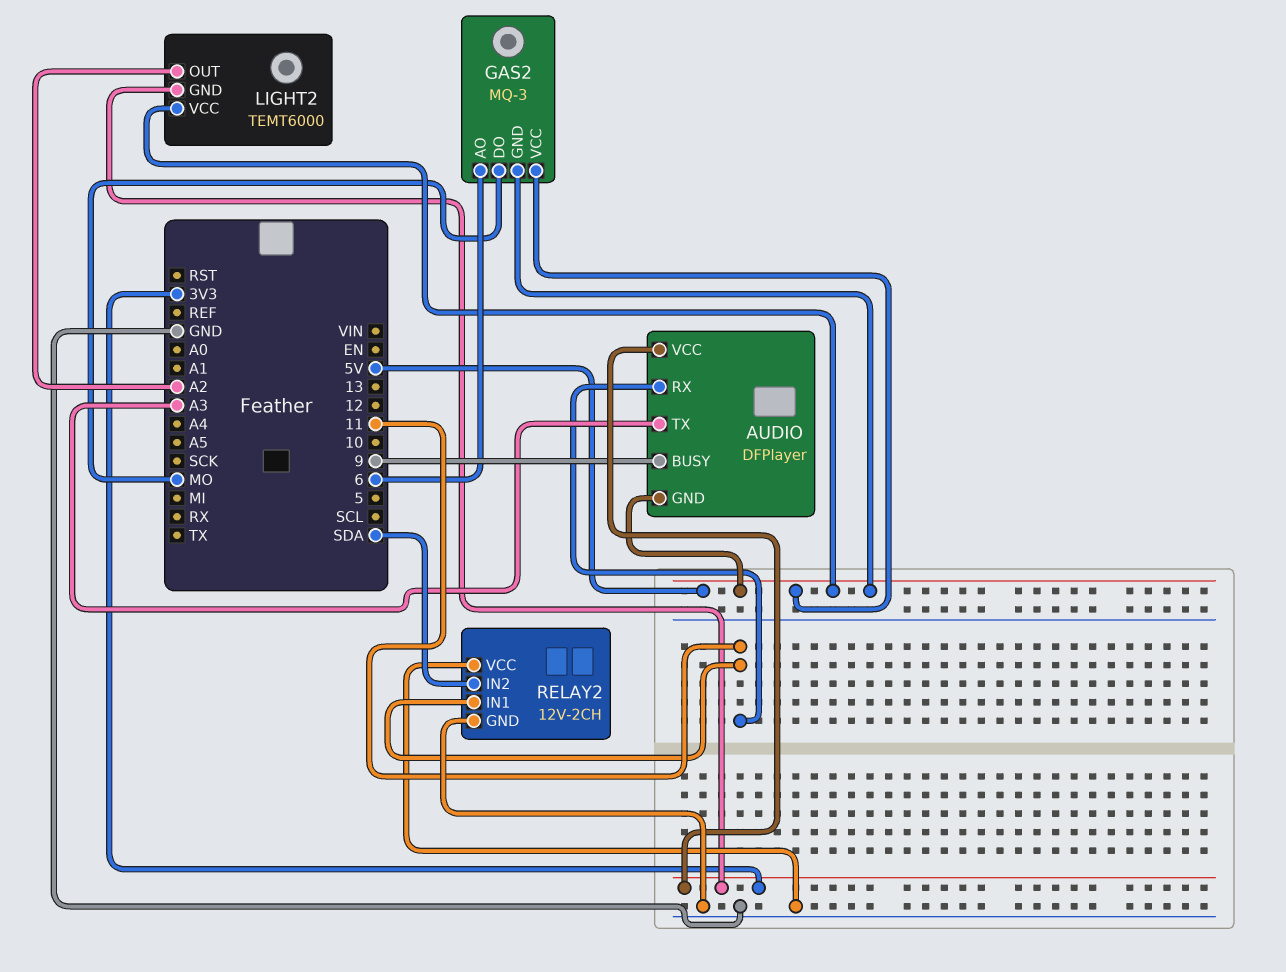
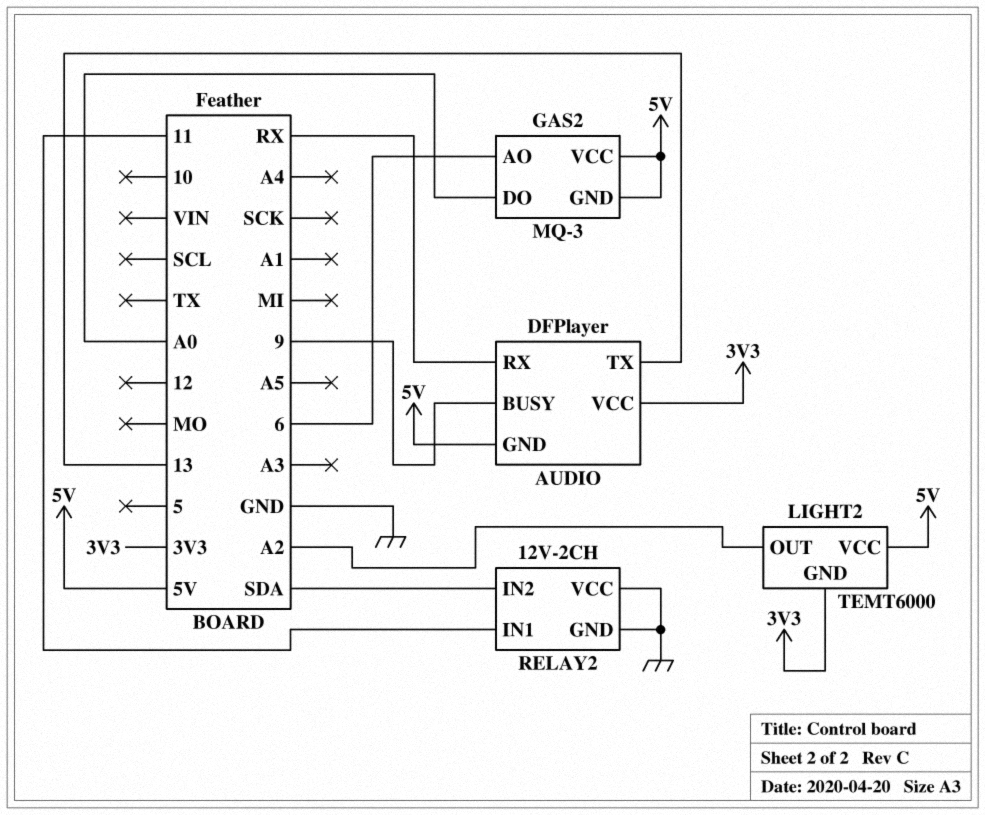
AUDIO pin RX: 11 -> RX
AUDIO pin TX: A3 -> 13
GAS2 pin DO: MO -> A0

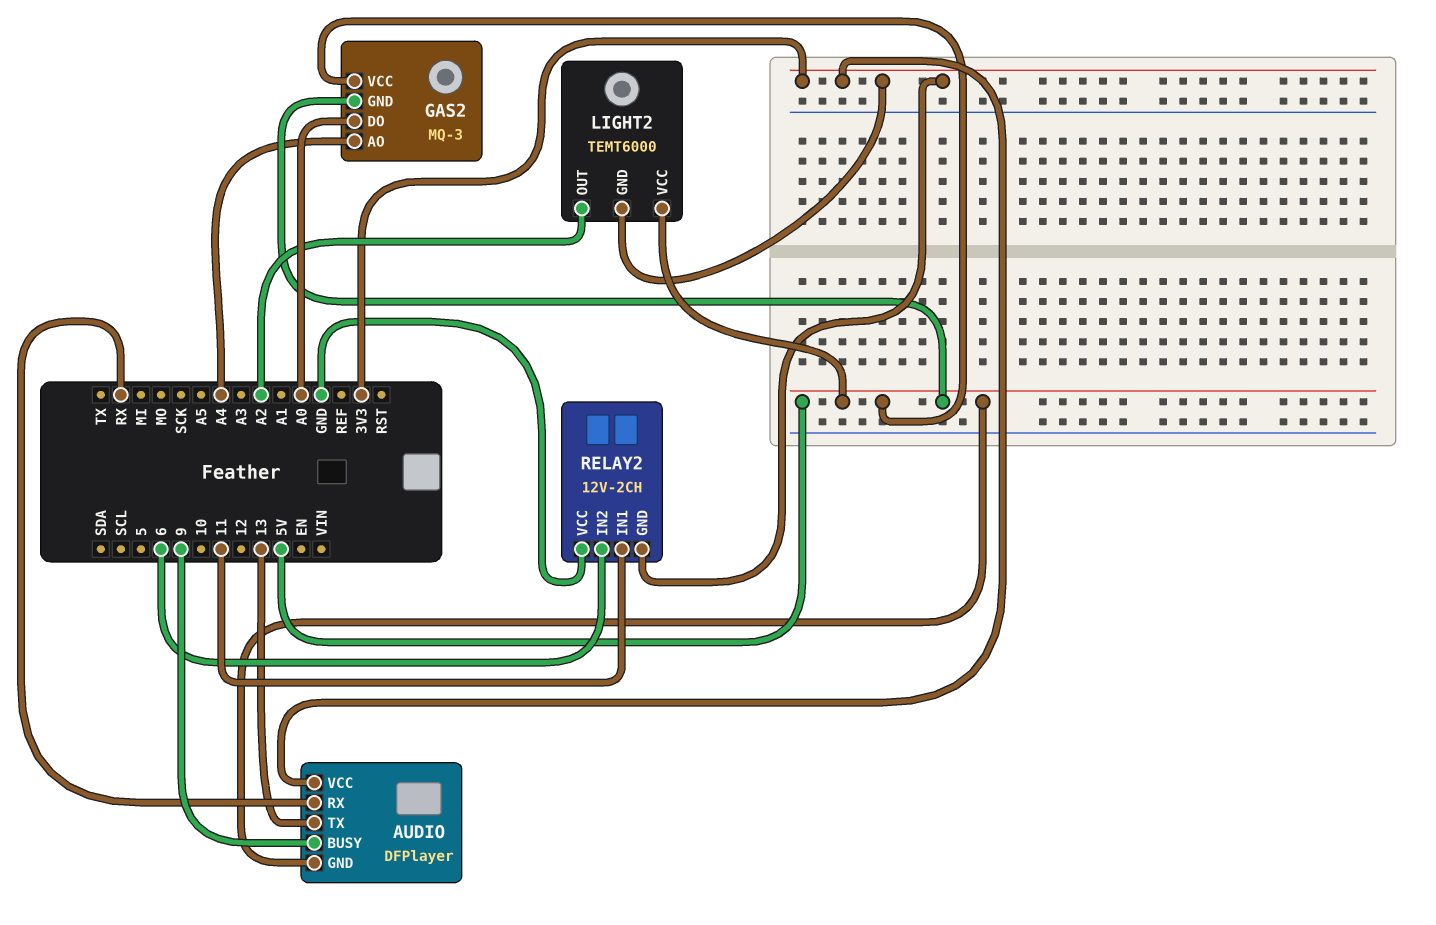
GAS2 pin AO: 6 -> A4
RELAY2 pin GND: GND -> 3V3
RELAY2 pin IN2: SDA -> 6

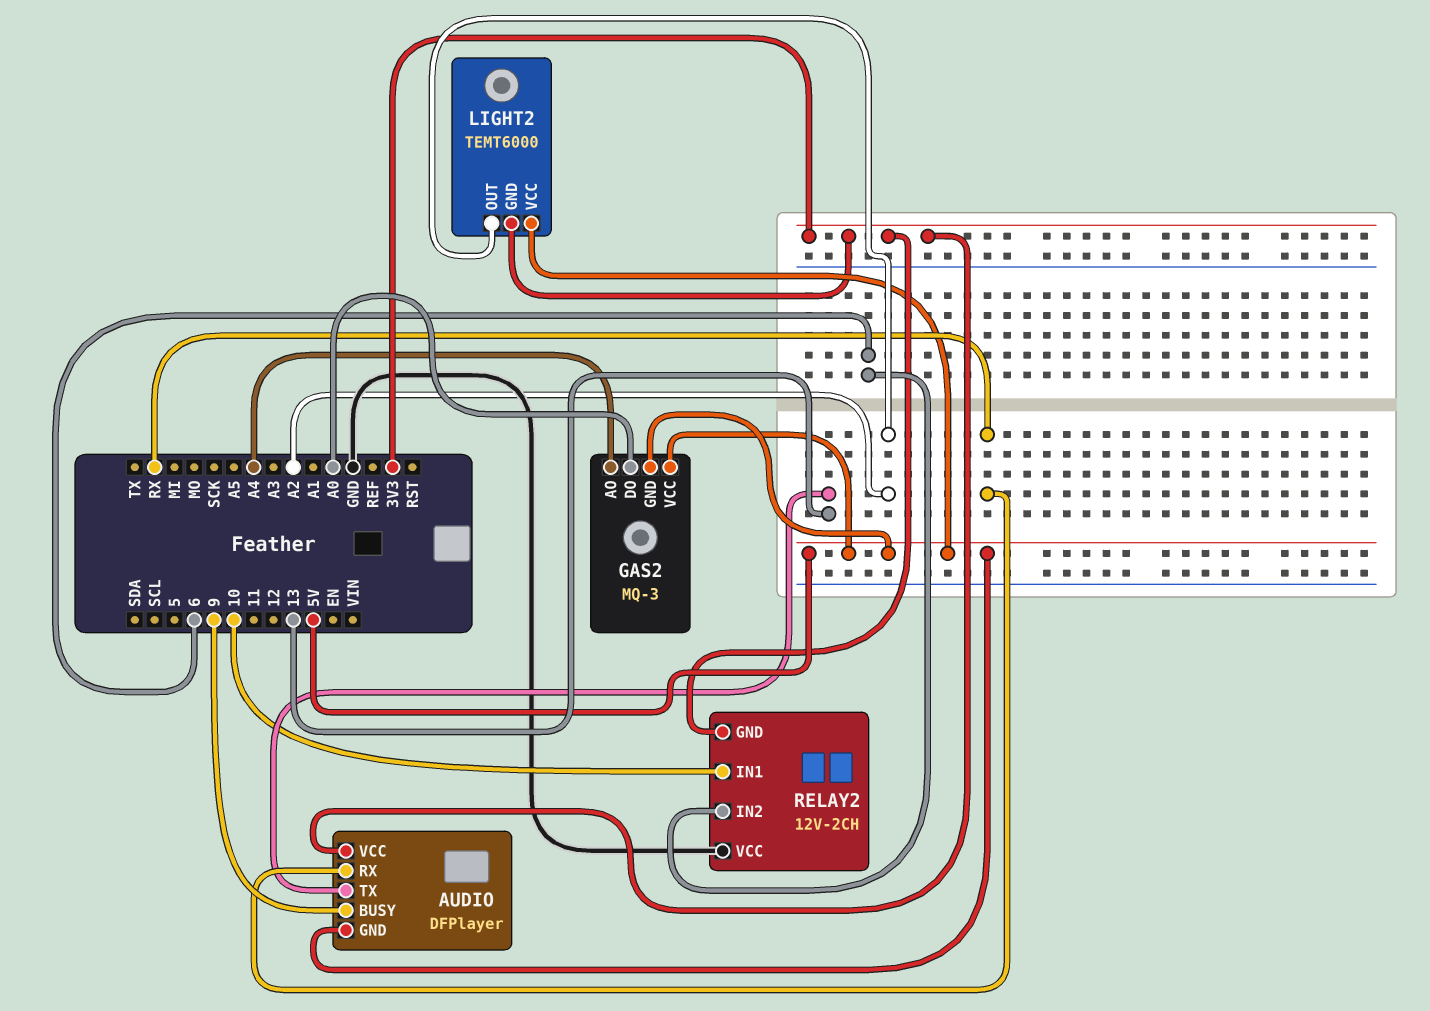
RELAY2 pin IN1: 11 -> 10

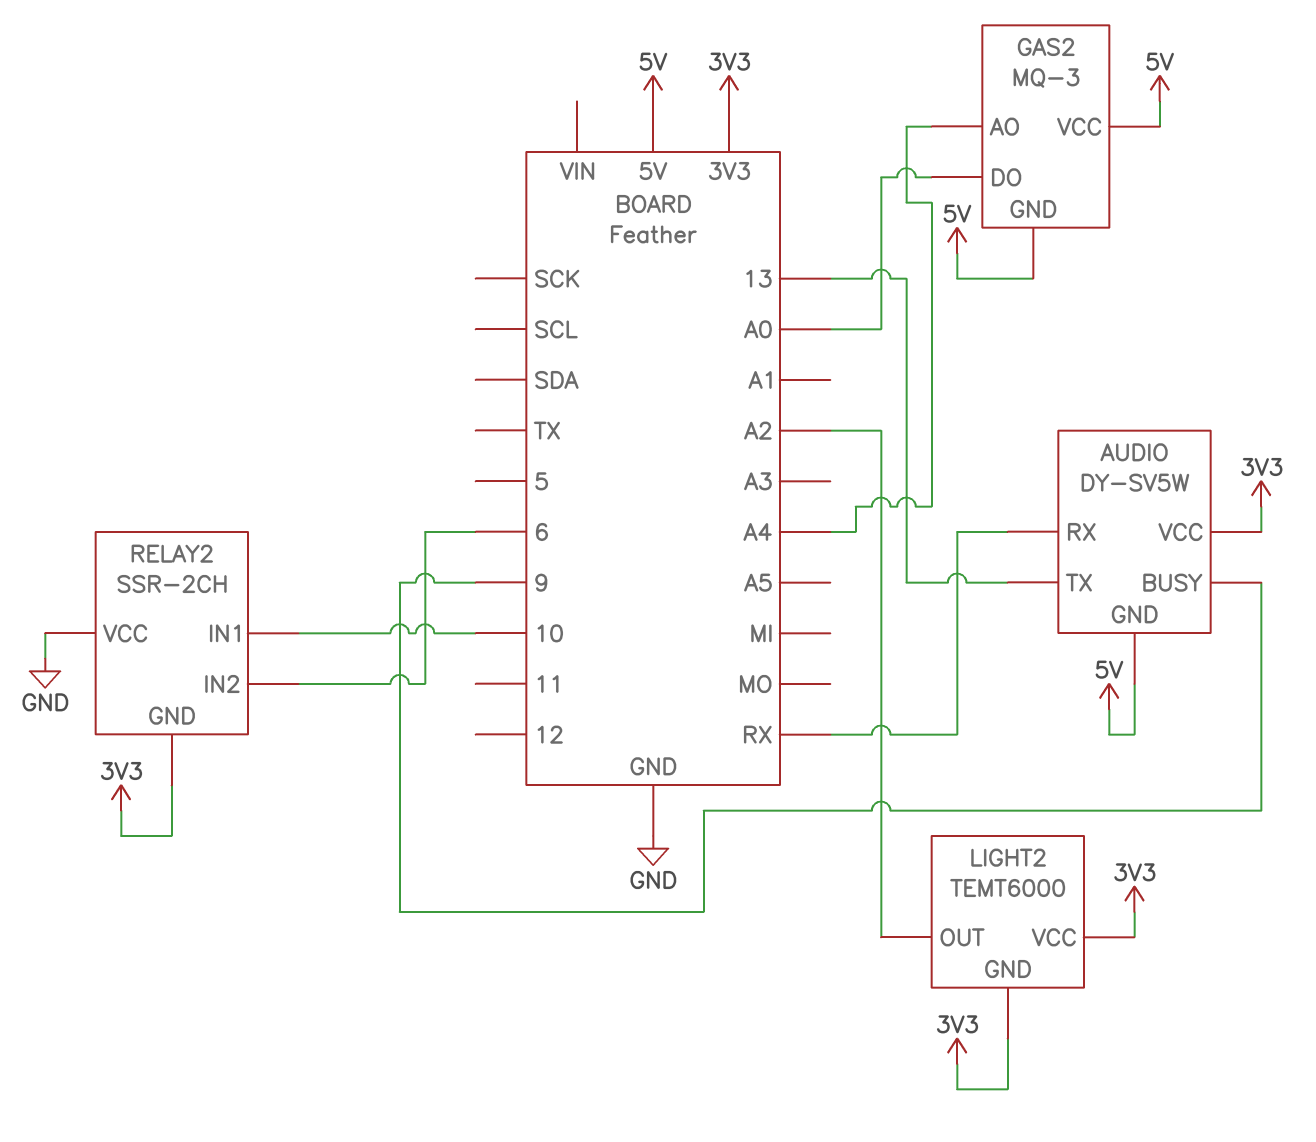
AUDIO: DFPlayer -> DY-SV5W
LIGHT2 pin VCC: 5V -> 3V3
RELAY2: 12V-2CH -> SSR-2CH

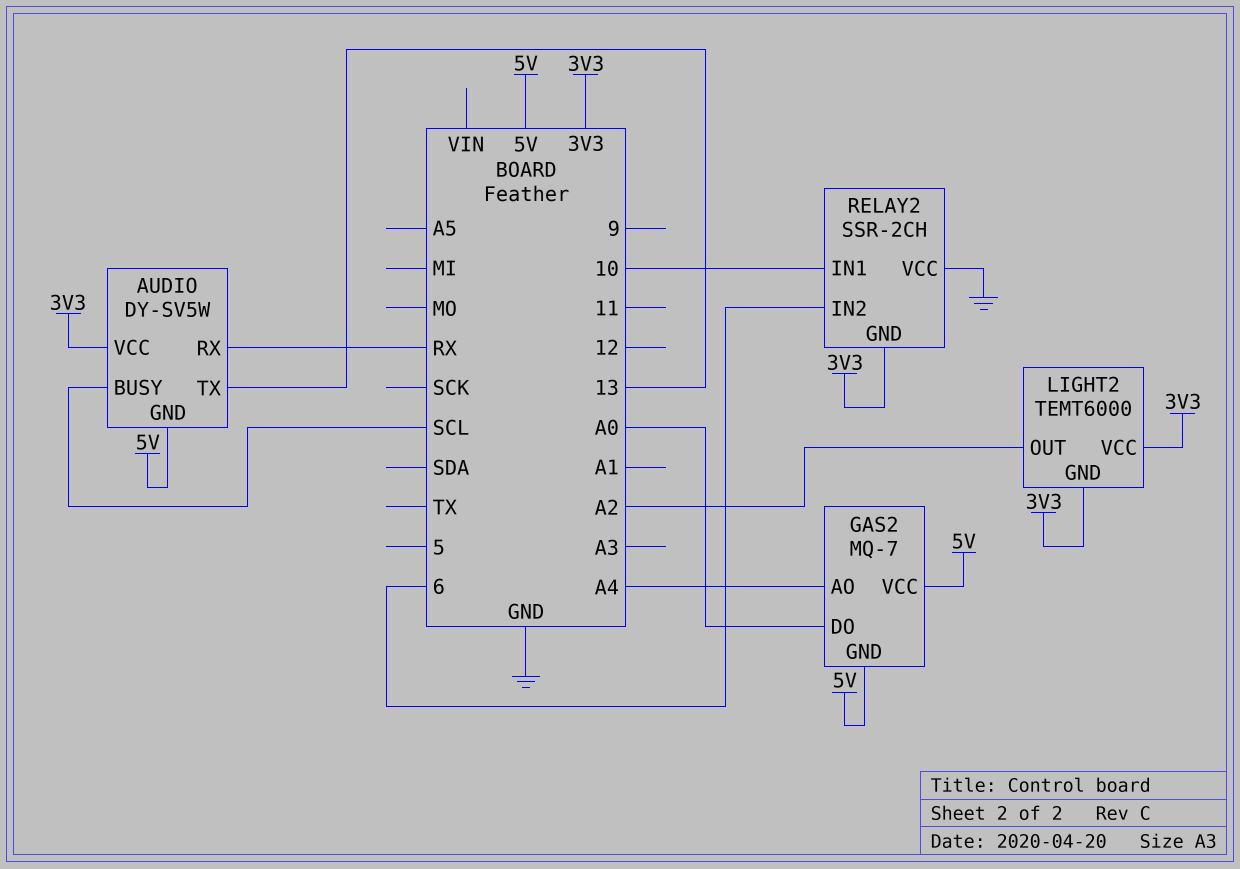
AUDIO pin BUSY: 9 -> SCL
GAS2: MQ-3 -> MQ-7

